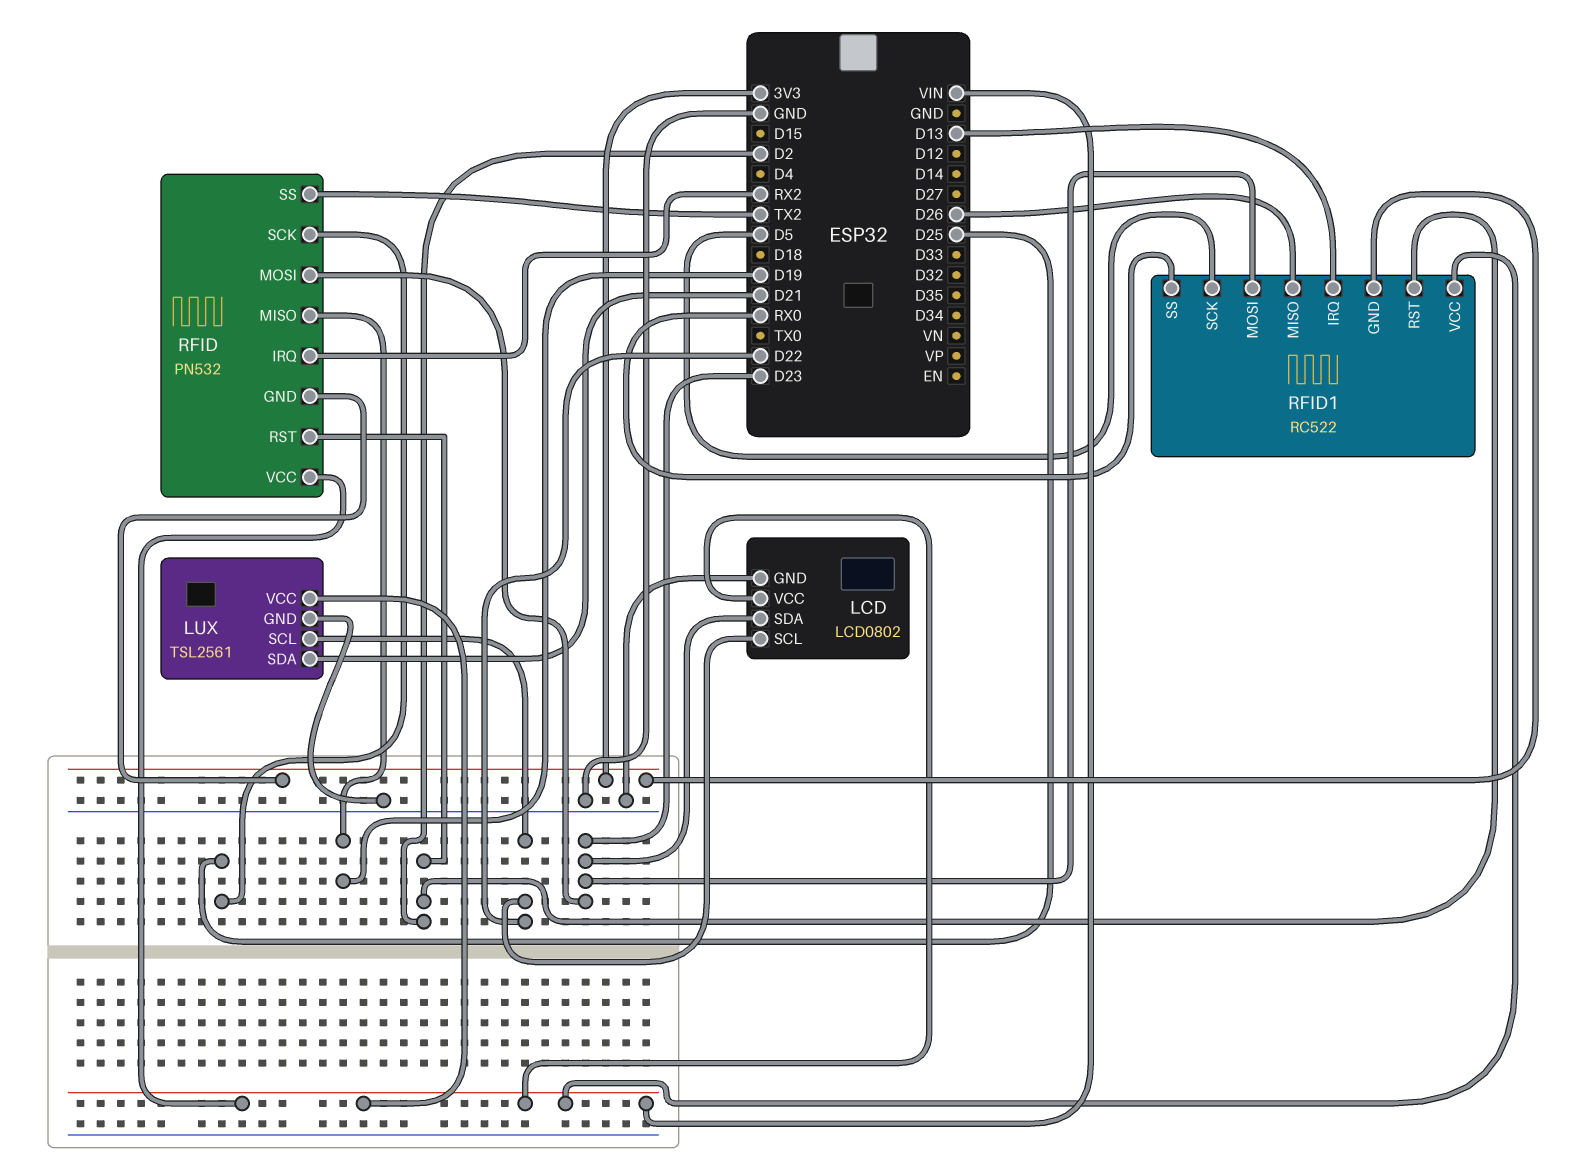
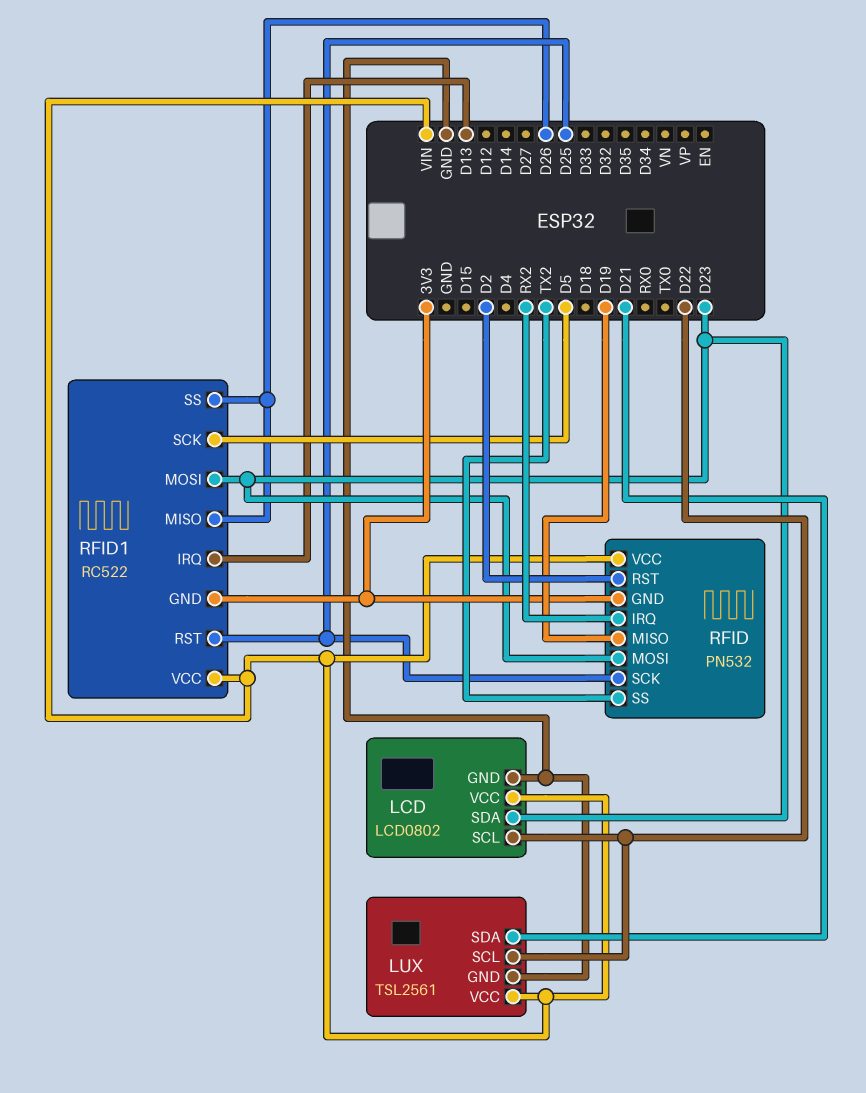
RFID1 pin RST: D2 -> D25
RFID1 pin SS: RX0 -> D26

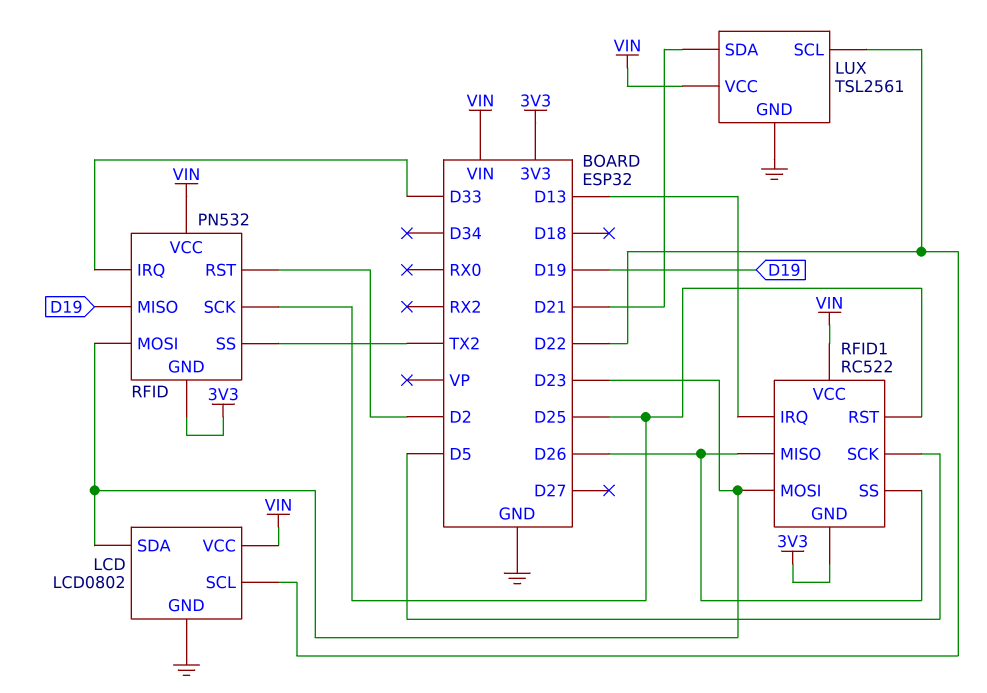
RFID pin IRQ: RX2 -> D33

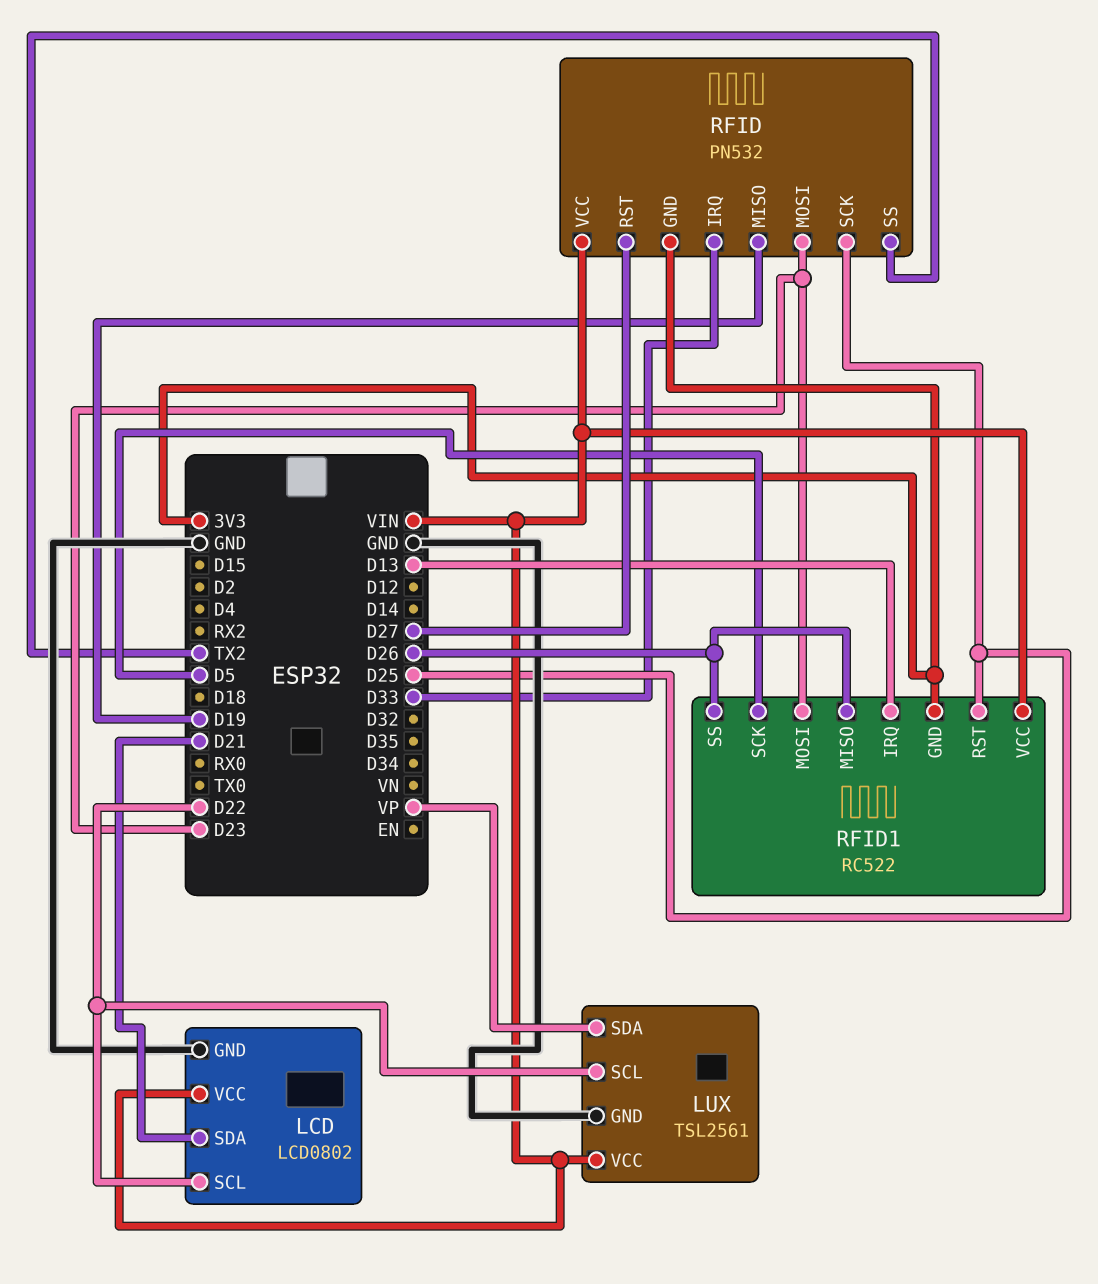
LCD pin SDA: D23 -> D21
LUX pin SDA: D21 -> VP
RFID pin RST: D2 -> D27

